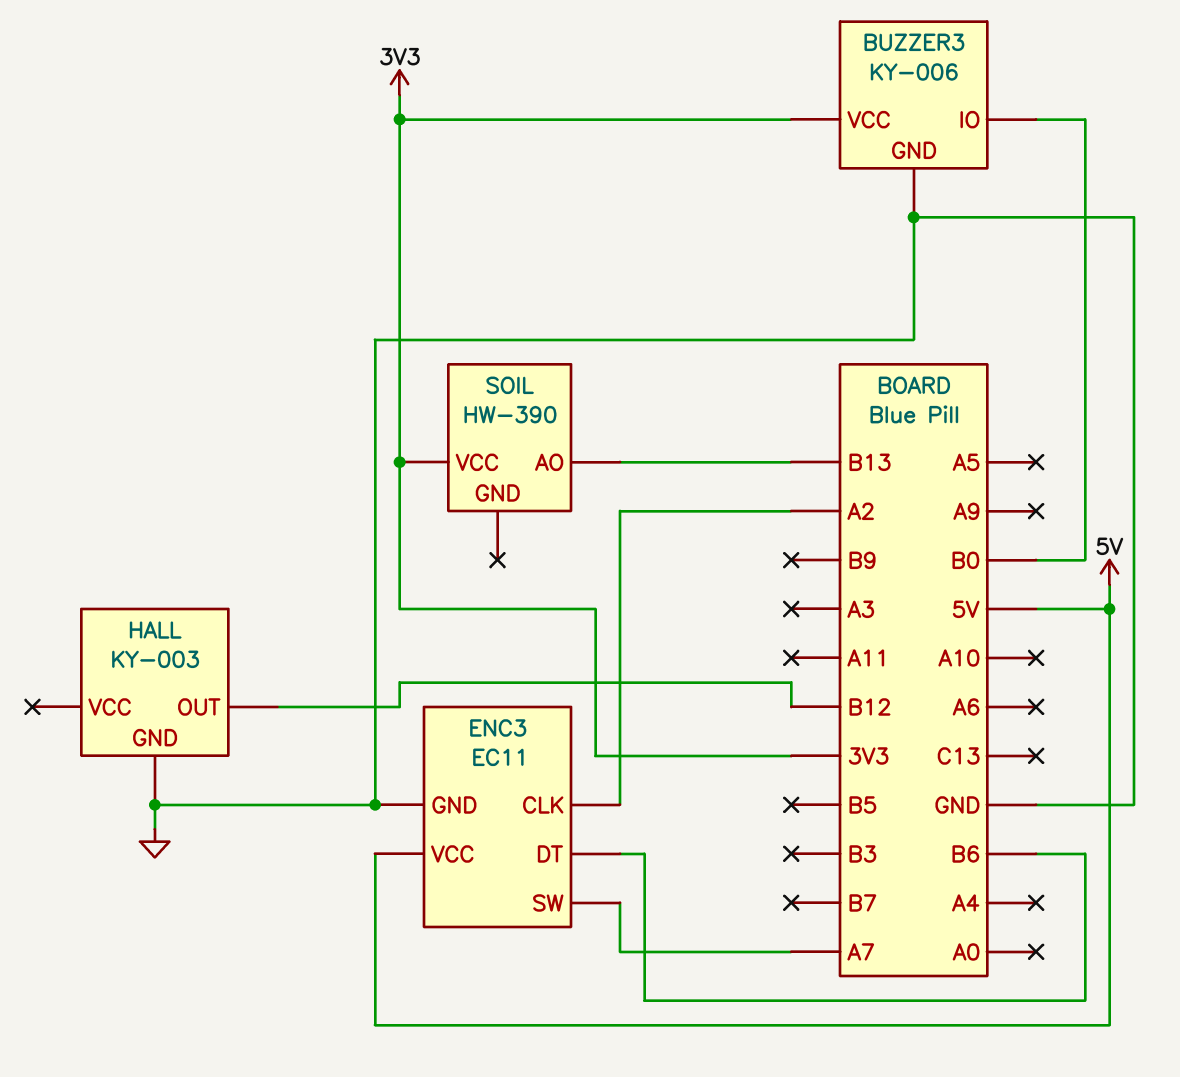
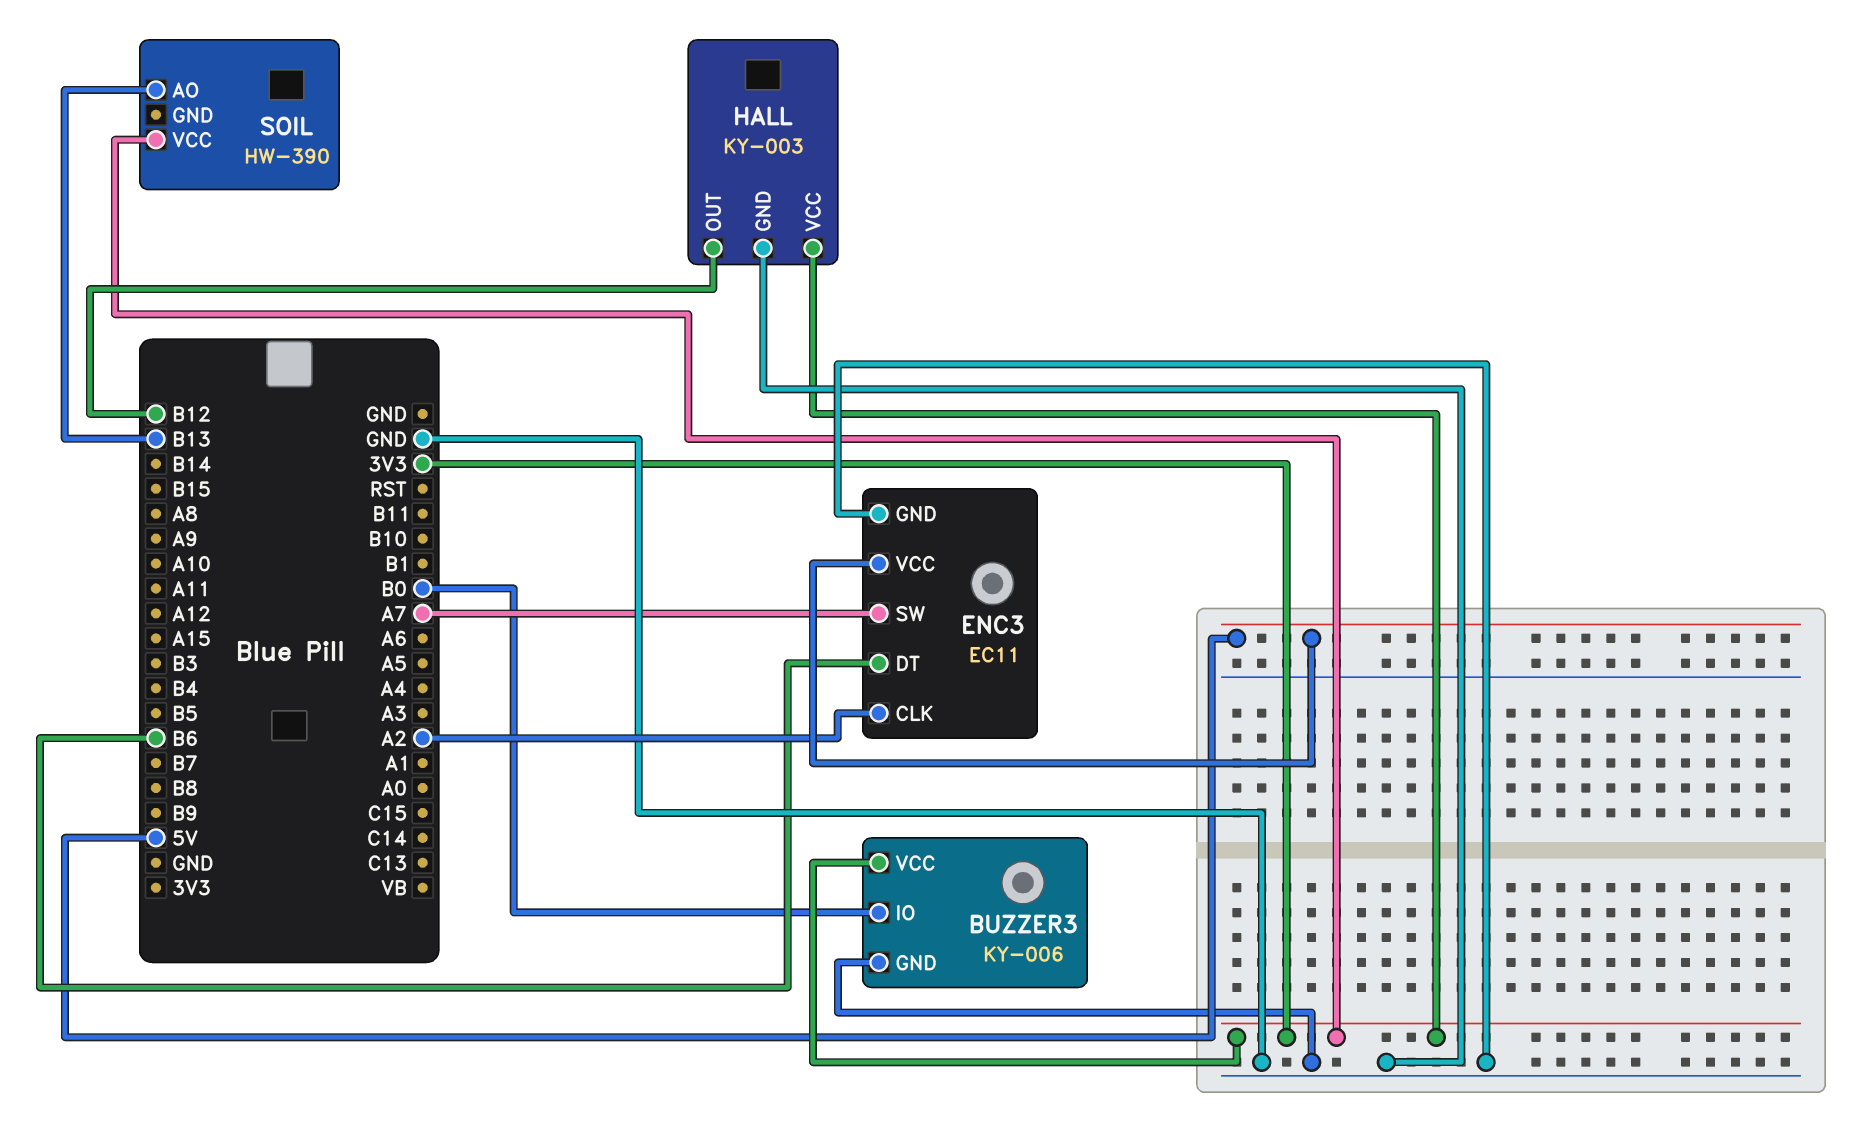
HALL pin VCC: none -> 3V3

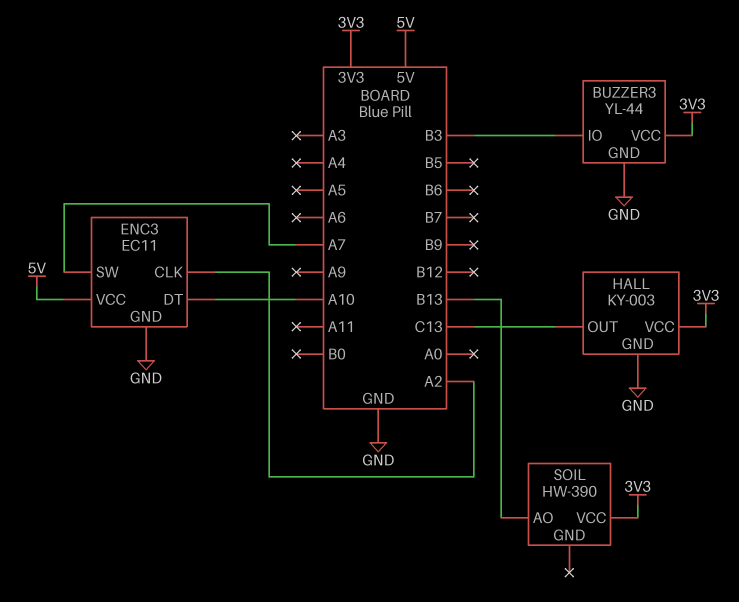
BUZZER3: KY-006 -> YL-44
BUZZER3 pin IO: B0 -> B3
ENC3 pin DT: B6 -> A10
HALL pin OUT: B12 -> C13

